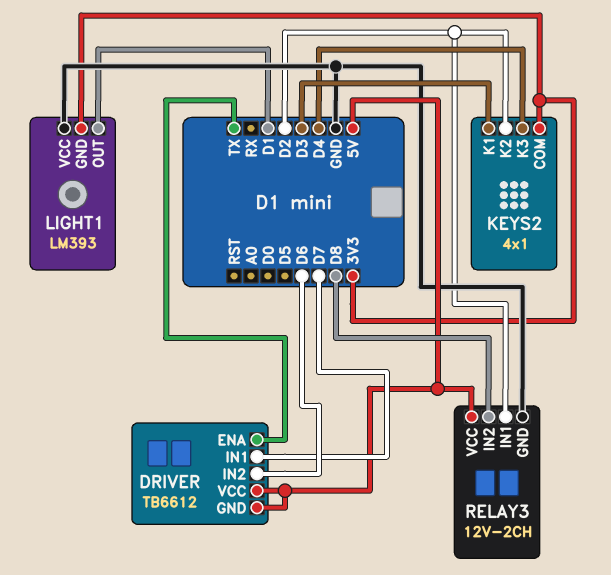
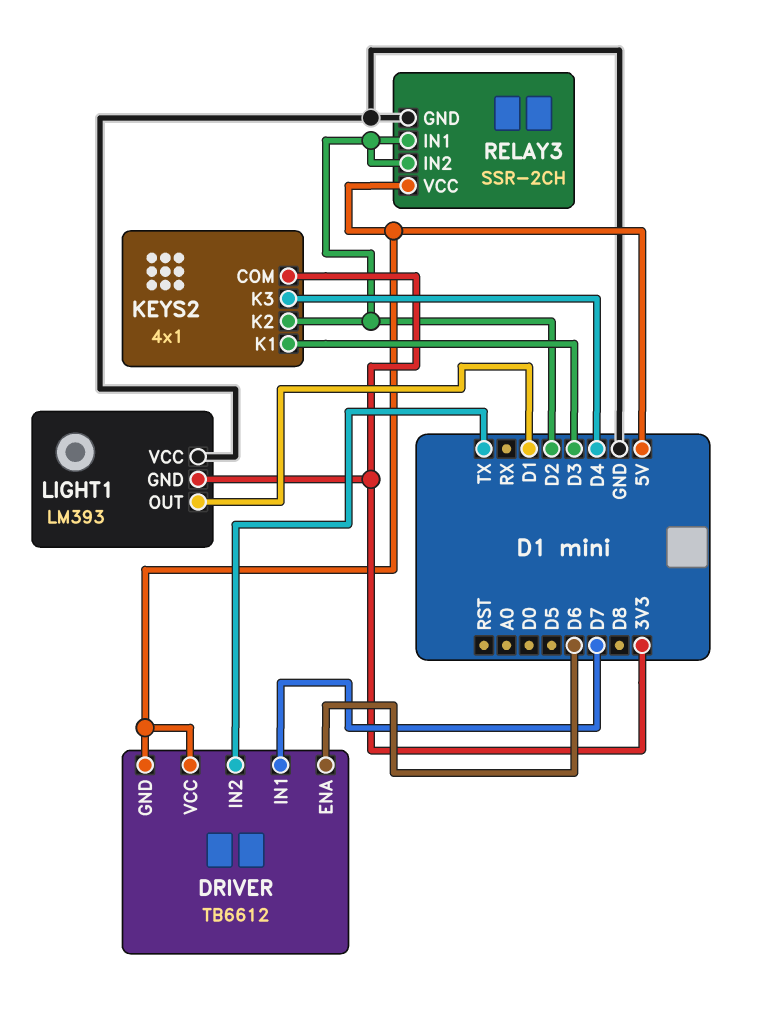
DRIVER pin ENA: TX -> D6
DRIVER pin IN2: D6 -> TX
RELAY3: 12V-2CH -> SSR-2CH
RELAY3 pin IN2: D8 -> D2

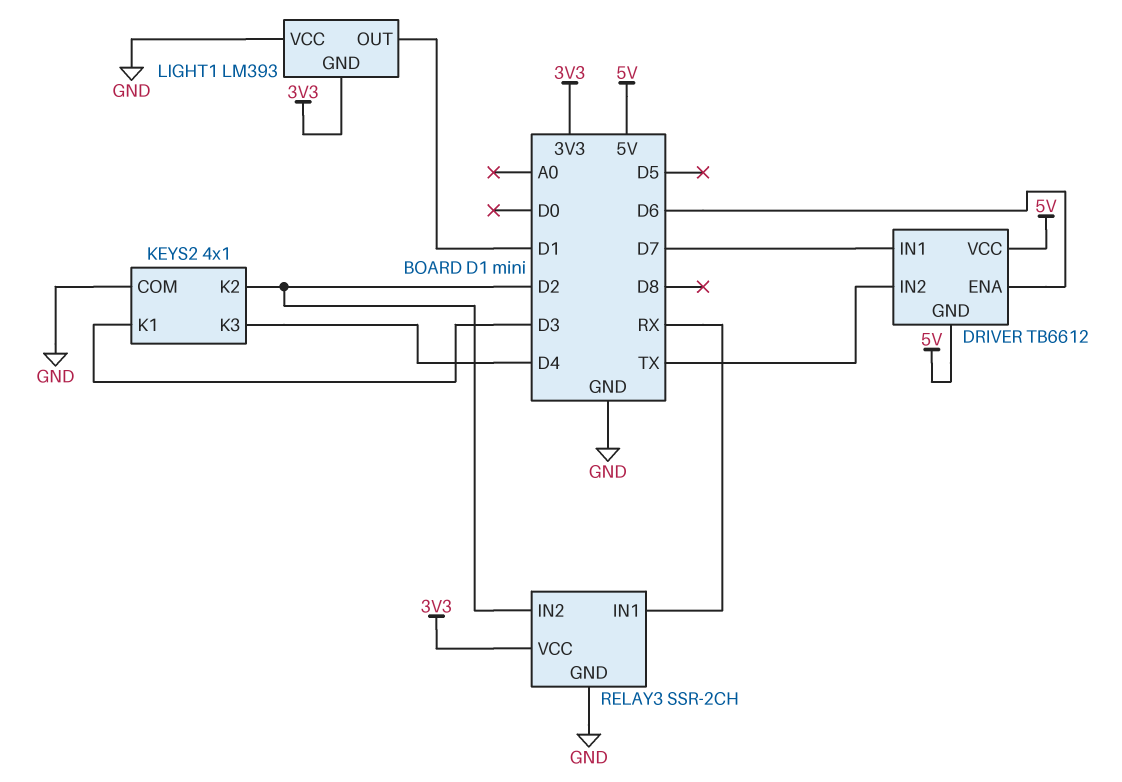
KEYS2 pin COM: 3V3 -> GND
RELAY3 pin IN1: D2 -> RX
RELAY3 pin VCC: 5V -> 3V3

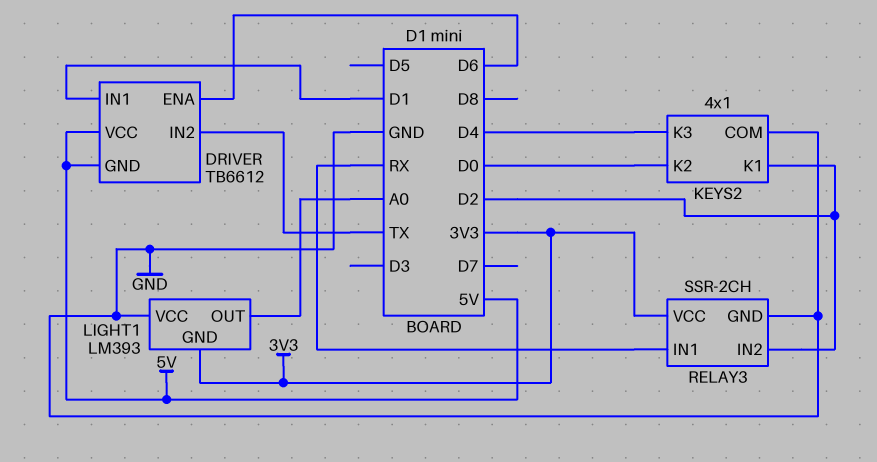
DRIVER pin IN1: D7 -> D1
KEYS2 pin K1: D3 -> D2
KEYS2 pin K2: D2 -> D0
LIGHT1 pin OUT: D1 -> A0

